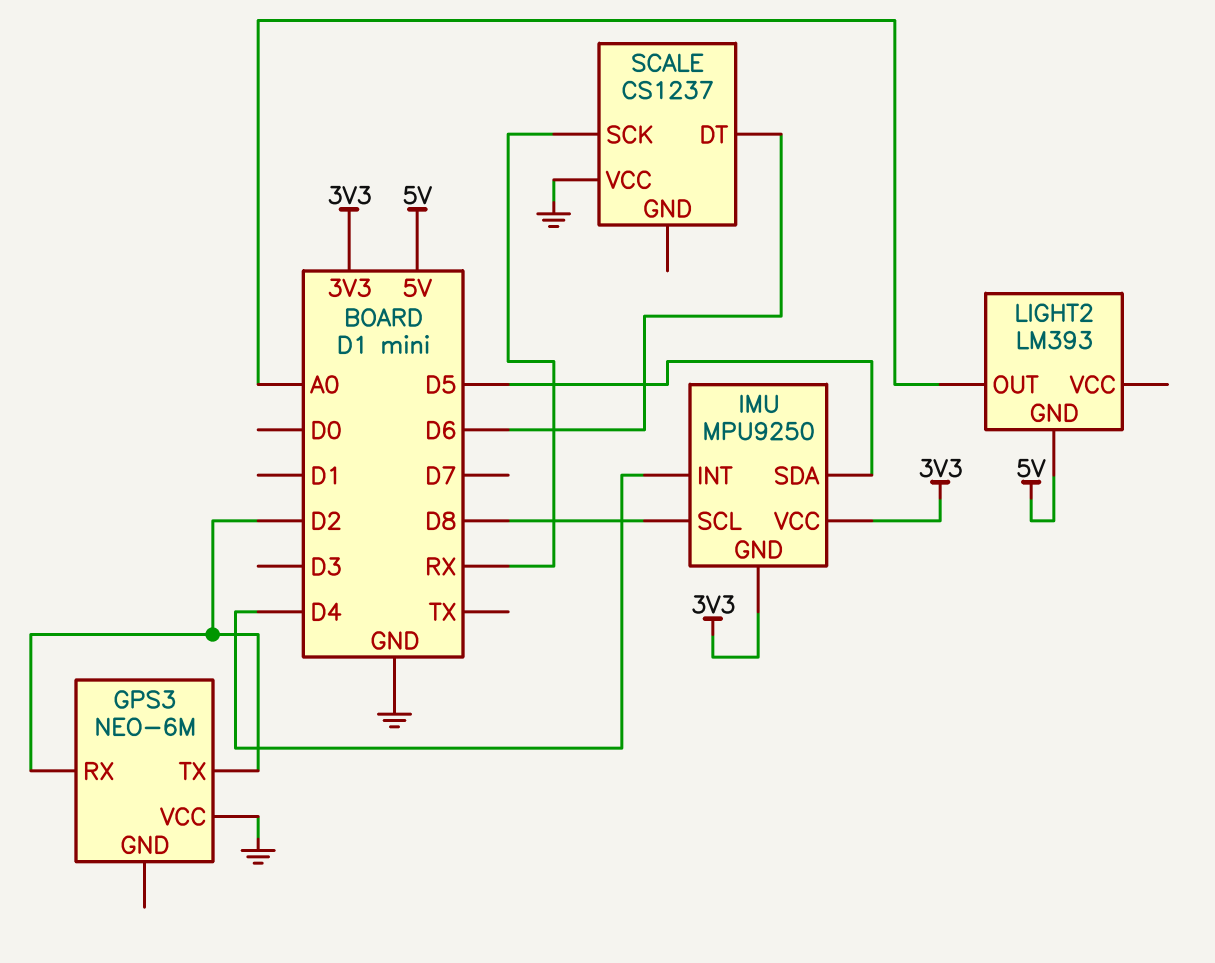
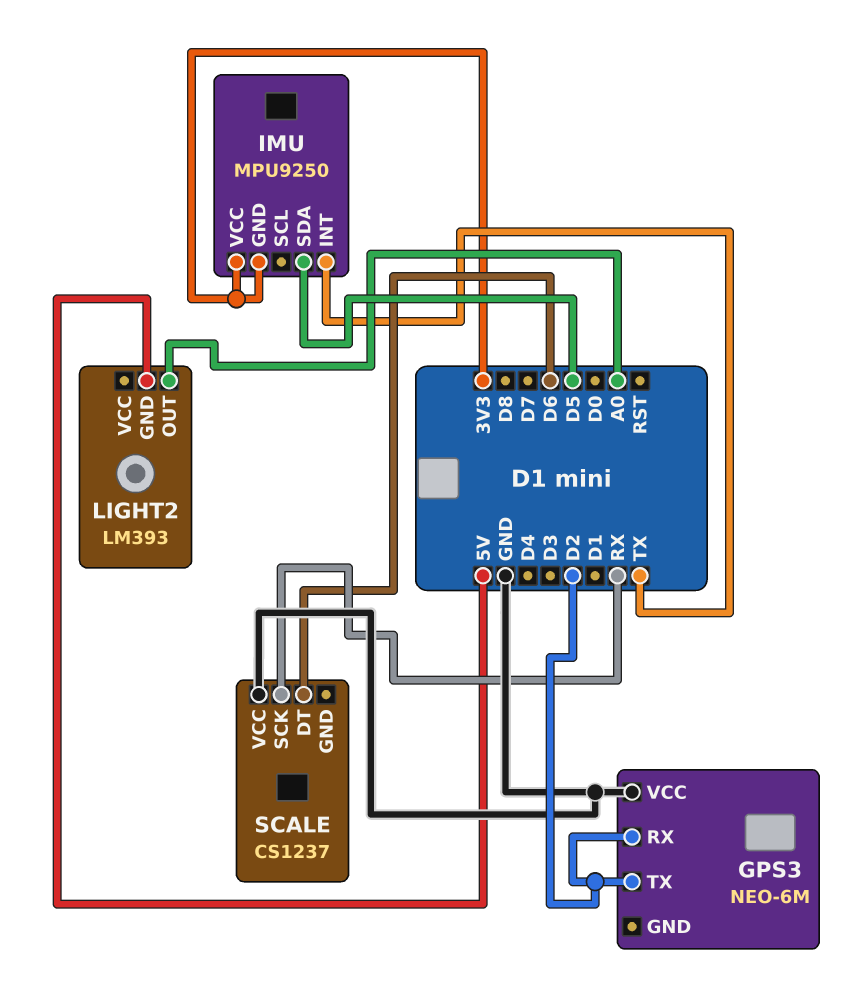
IMU pin INT: D4 -> TX
IMU pin SCL: D8 -> none

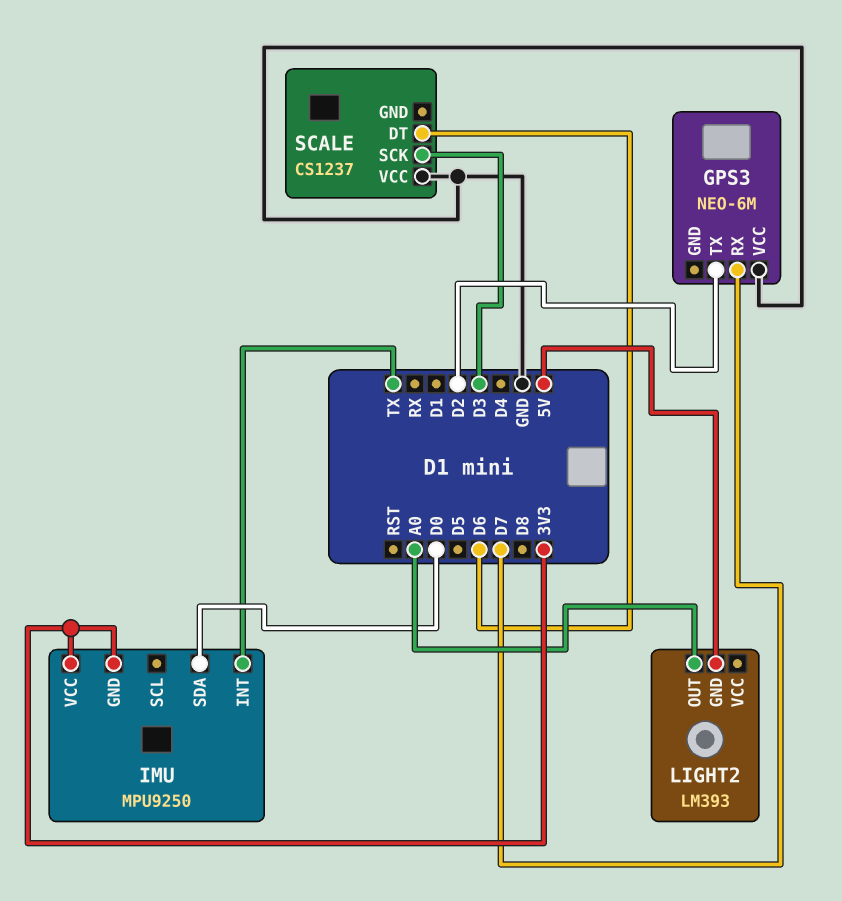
GPS3 pin RX: D2 -> D7
IMU pin SDA: D5 -> D0
SCALE pin SCK: RX -> D3

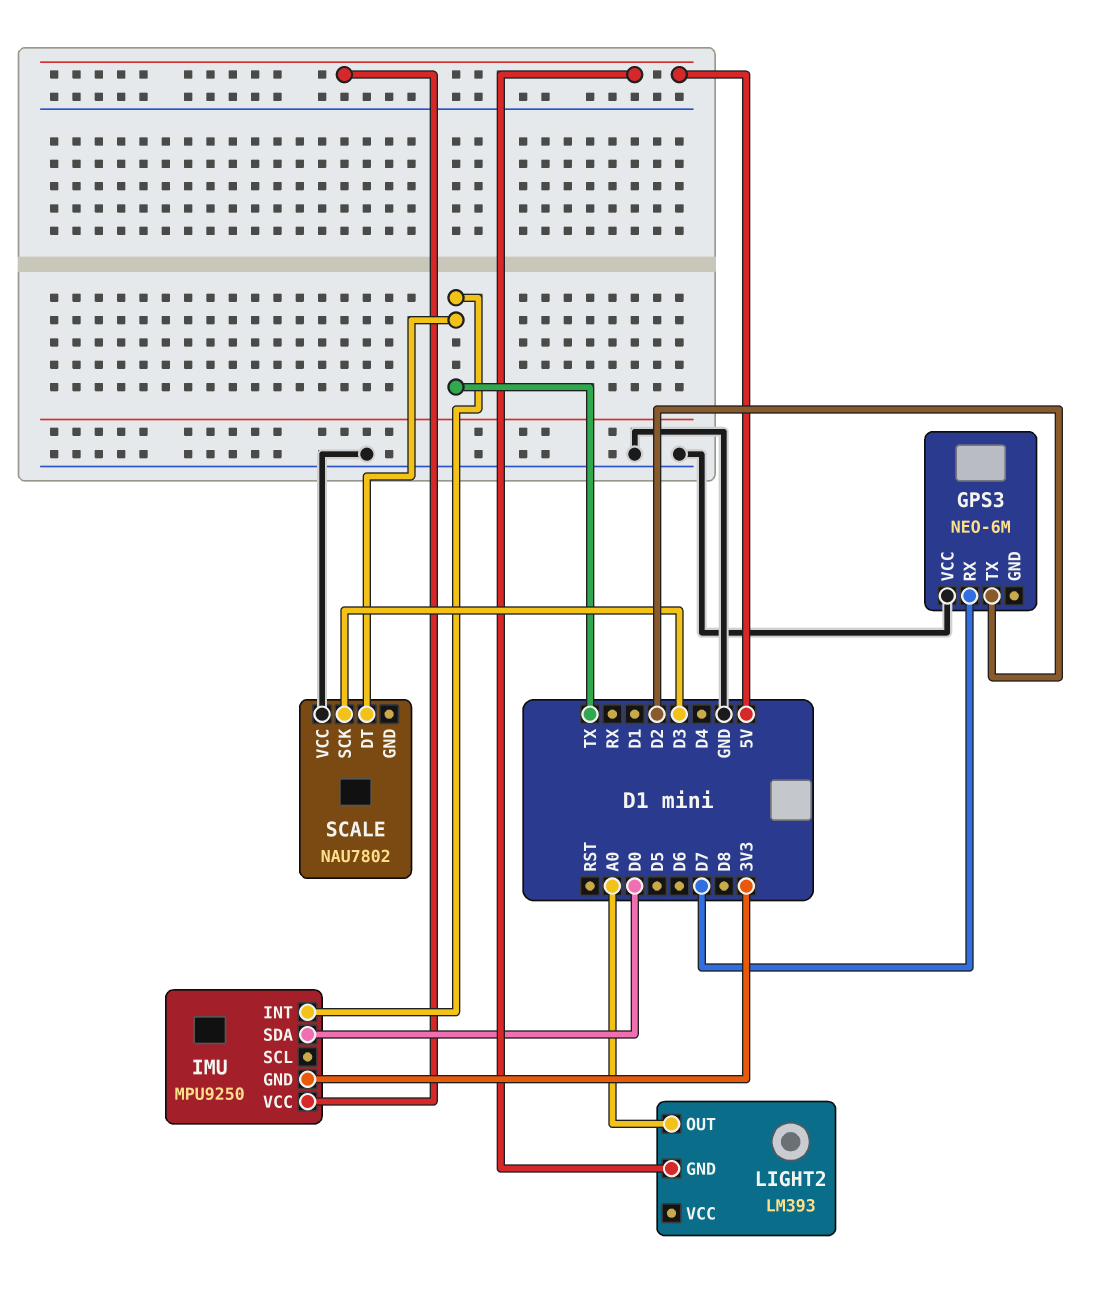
IMU pin VCC: 3V3 -> 5V
SCALE: CS1237 -> NAU7802
SCALE pin DT: D6 -> TX

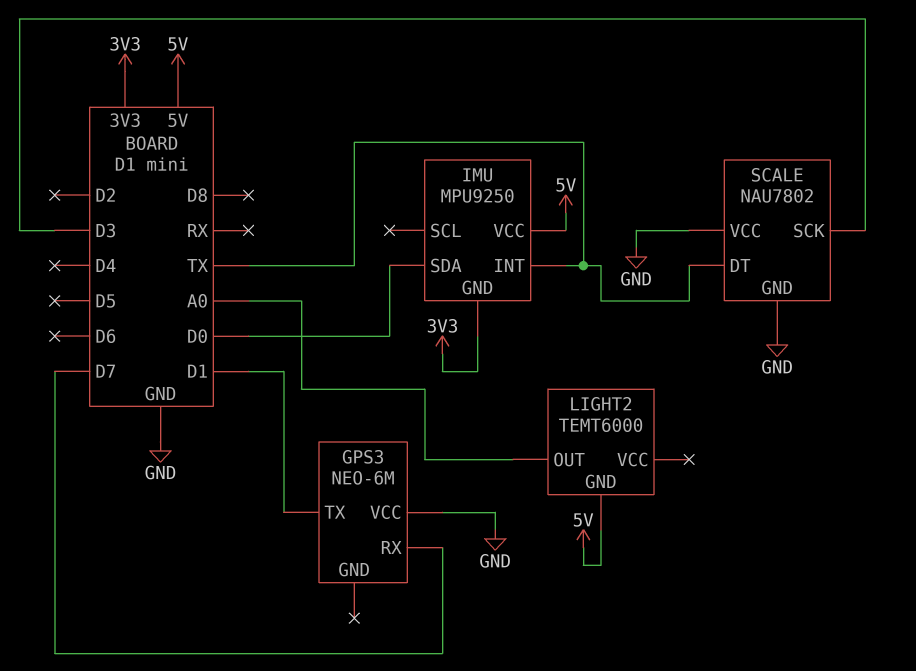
GPS3 pin TX: D2 -> D1
LIGHT2: LM393 -> TEMT6000
SCALE pin GND: none -> GND

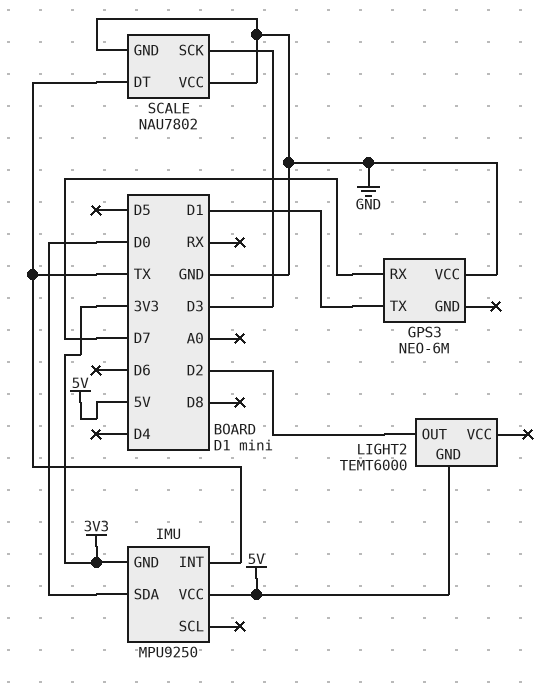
LIGHT2 pin OUT: A0 -> D2

